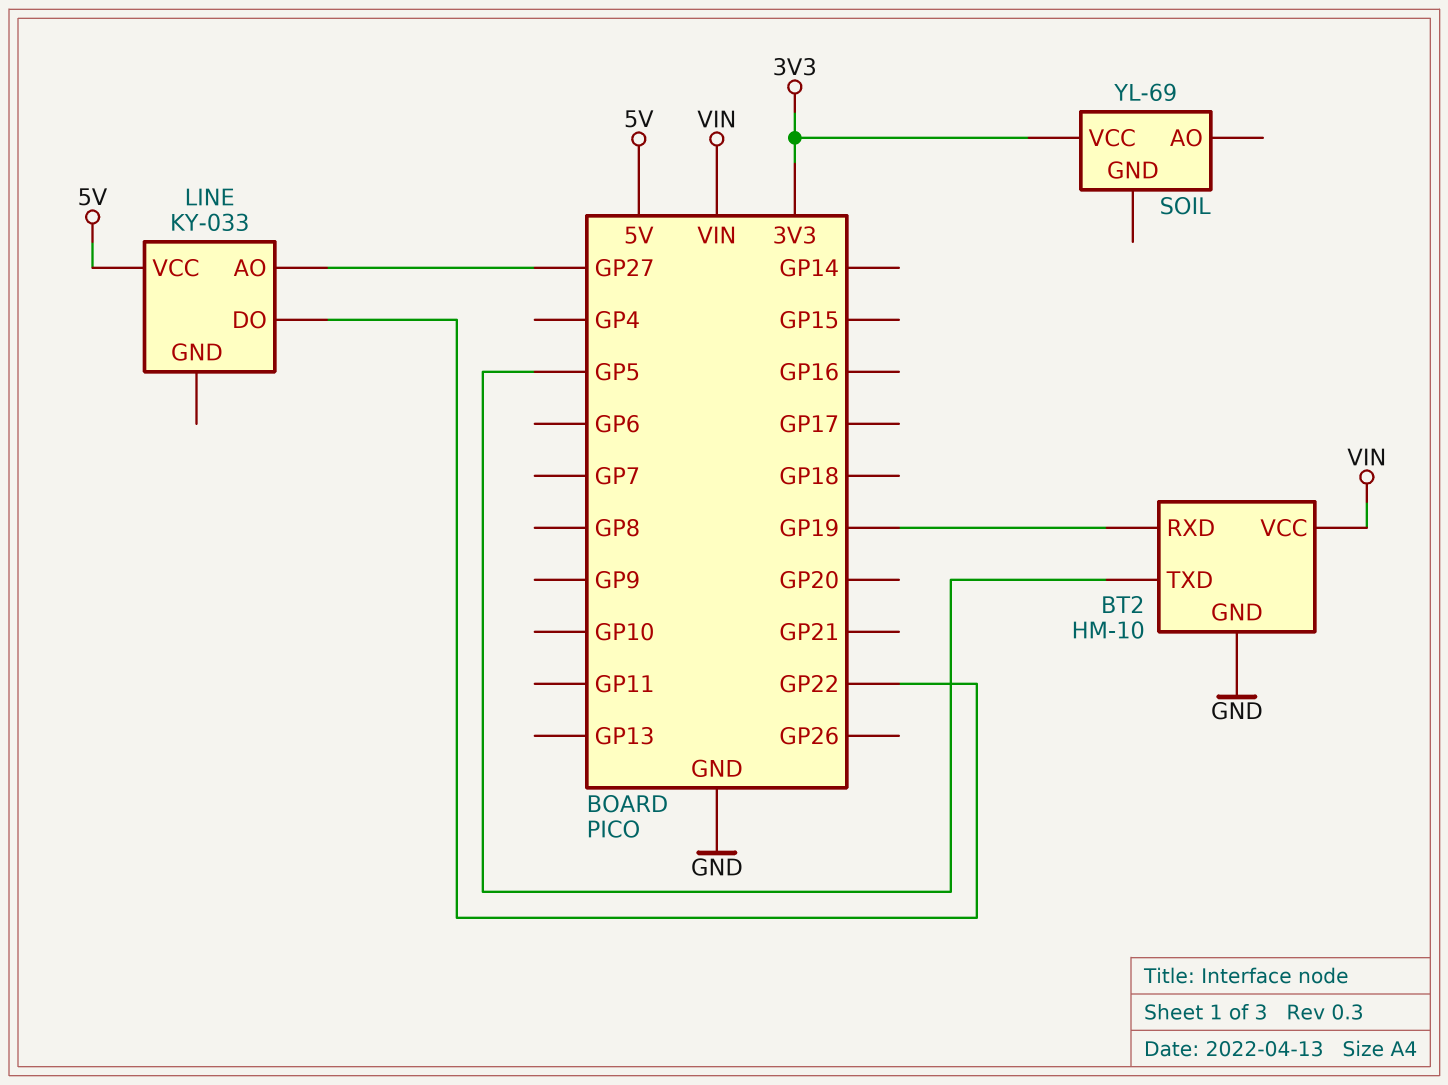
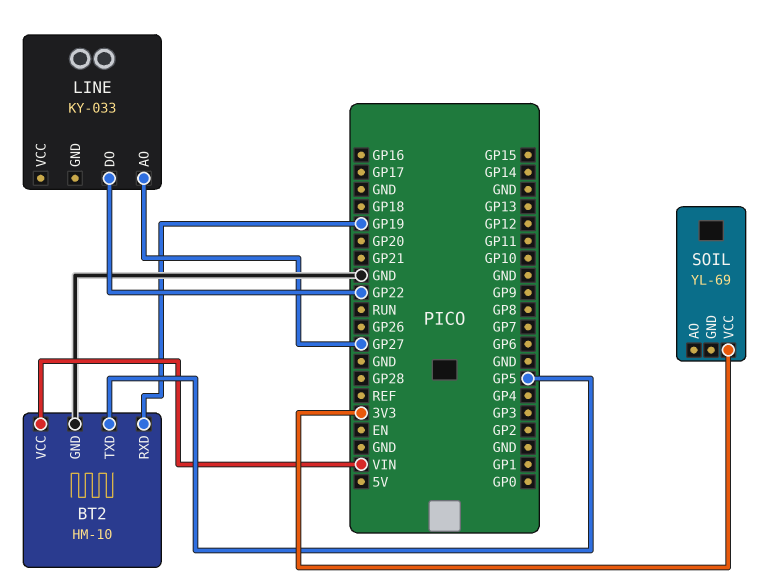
LINE pin VCC: 5V -> none

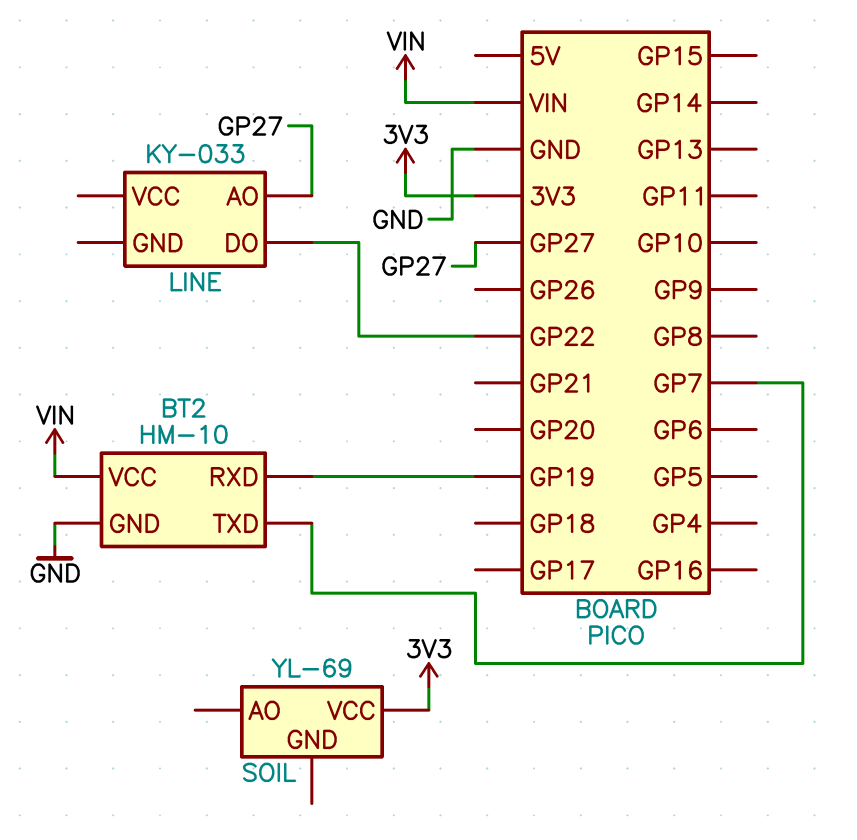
BT2 pin TXD: GP5 -> GP7

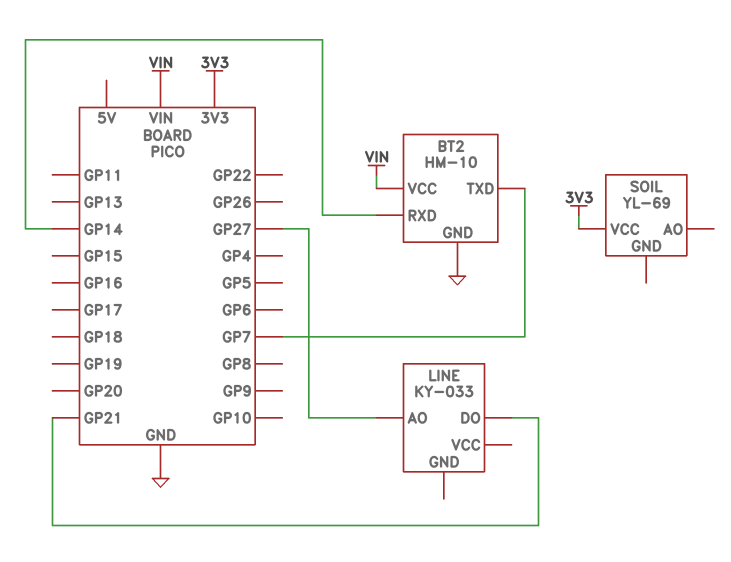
BT2 pin RXD: GP19 -> GP14
LINE pin DO: GP22 -> GP21

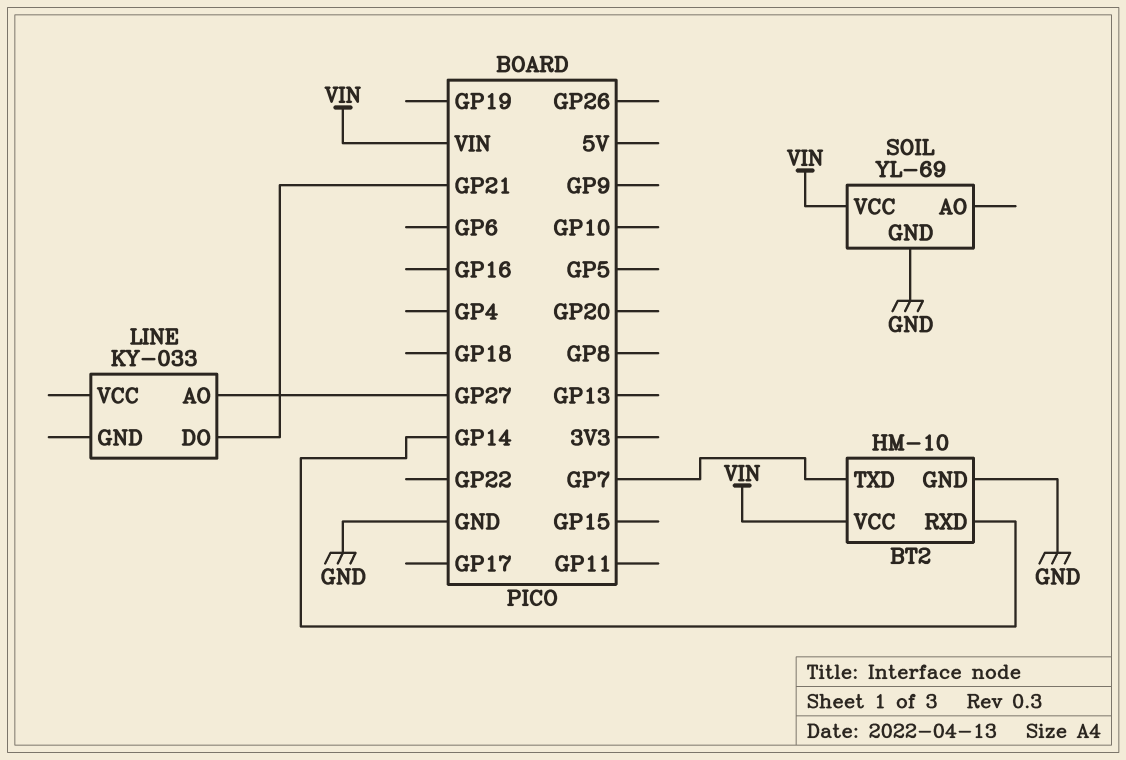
SOIL pin GND: none -> GND
SOIL pin VCC: 3V3 -> VIN

